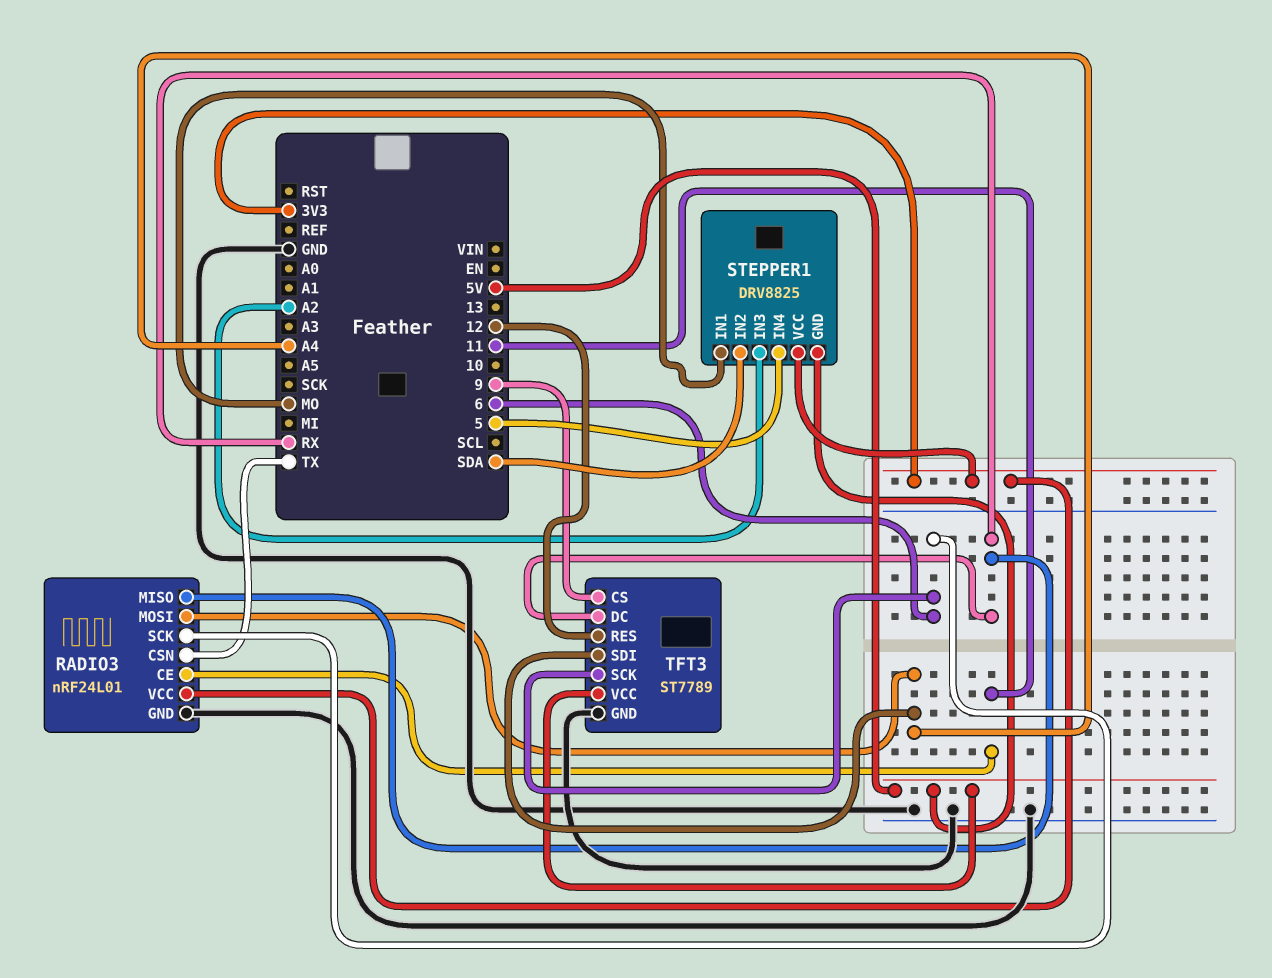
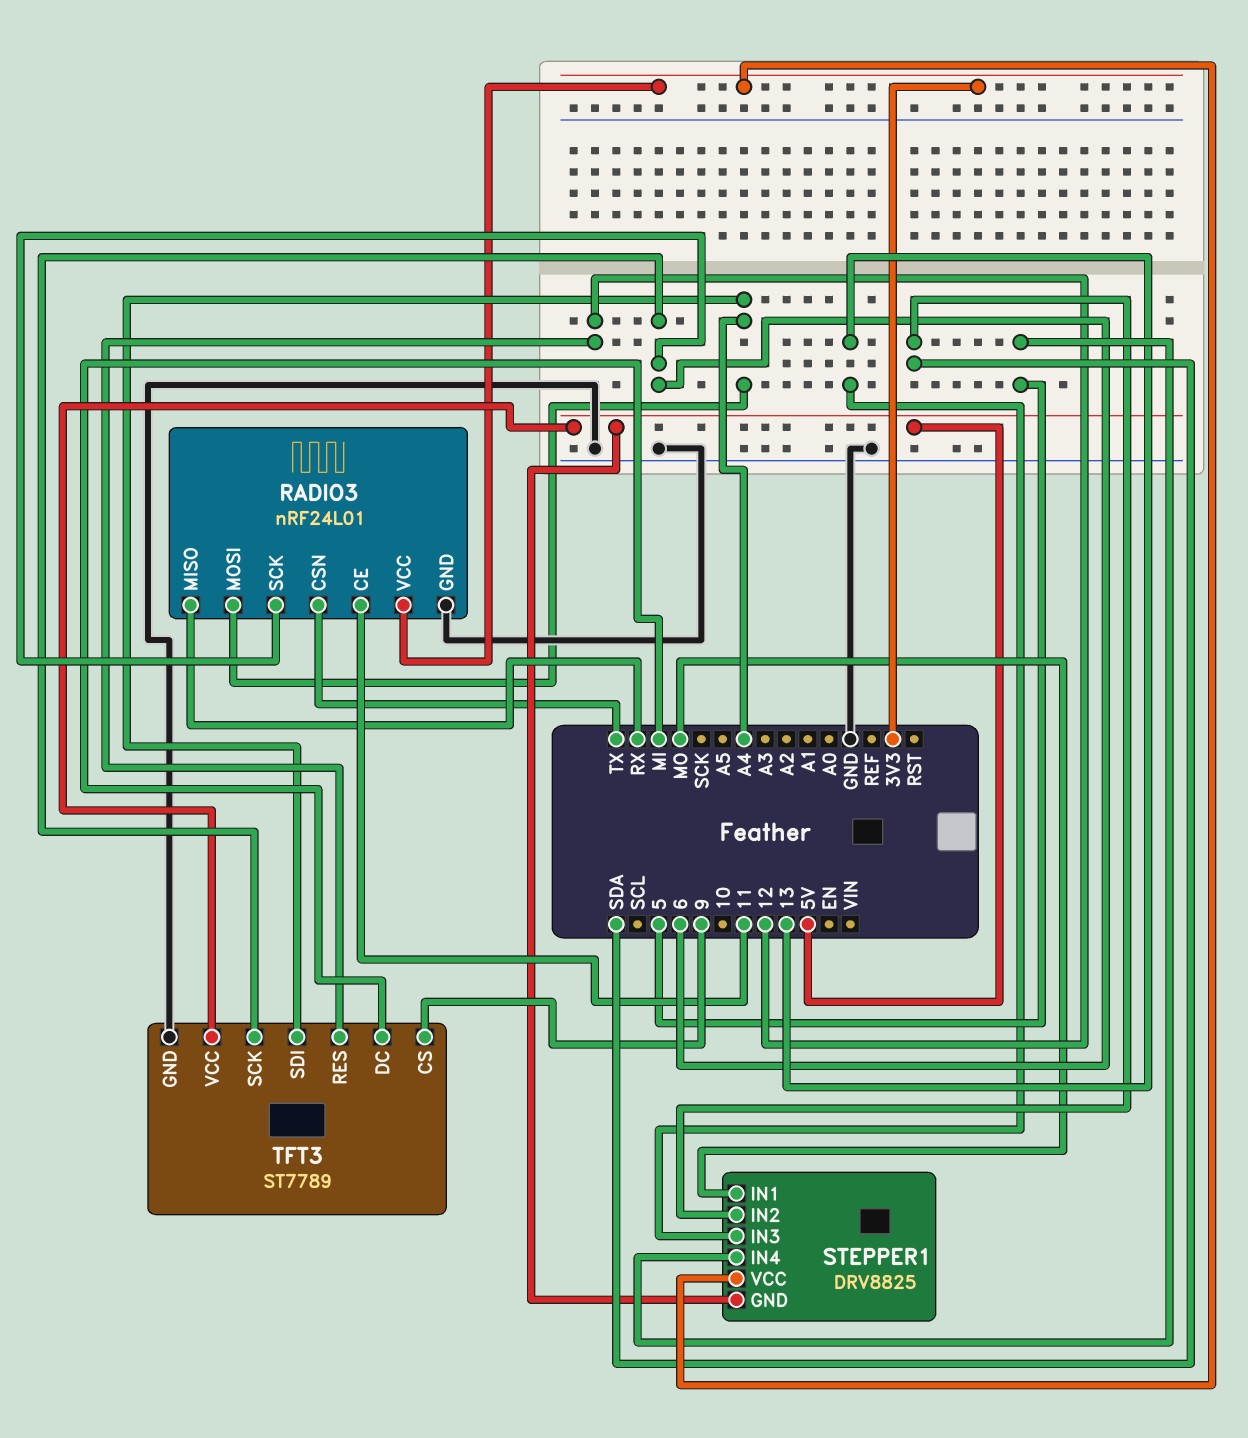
STEPPER1 pin IN3: A2 -> 13
TFT3 pin DC: RX -> MI

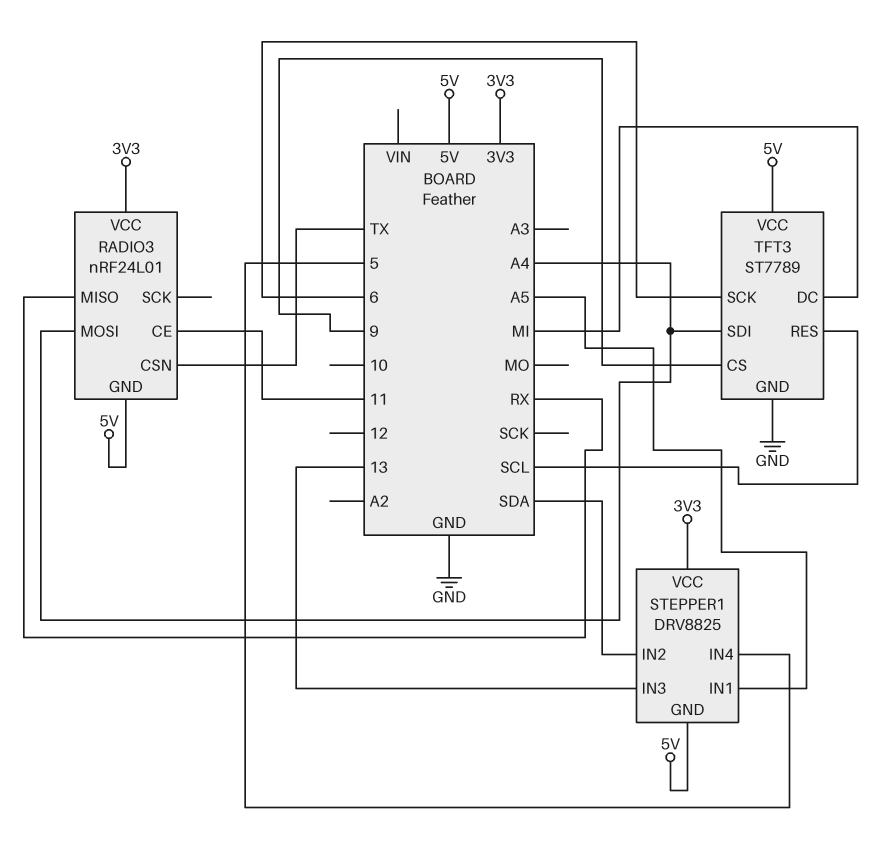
RADIO3 pin GND: GND -> 5V
RADIO3 pin SCK: 6 -> none
STEPPER1 pin IN1: MO -> A5
TFT3 pin RES: 12 -> SCL

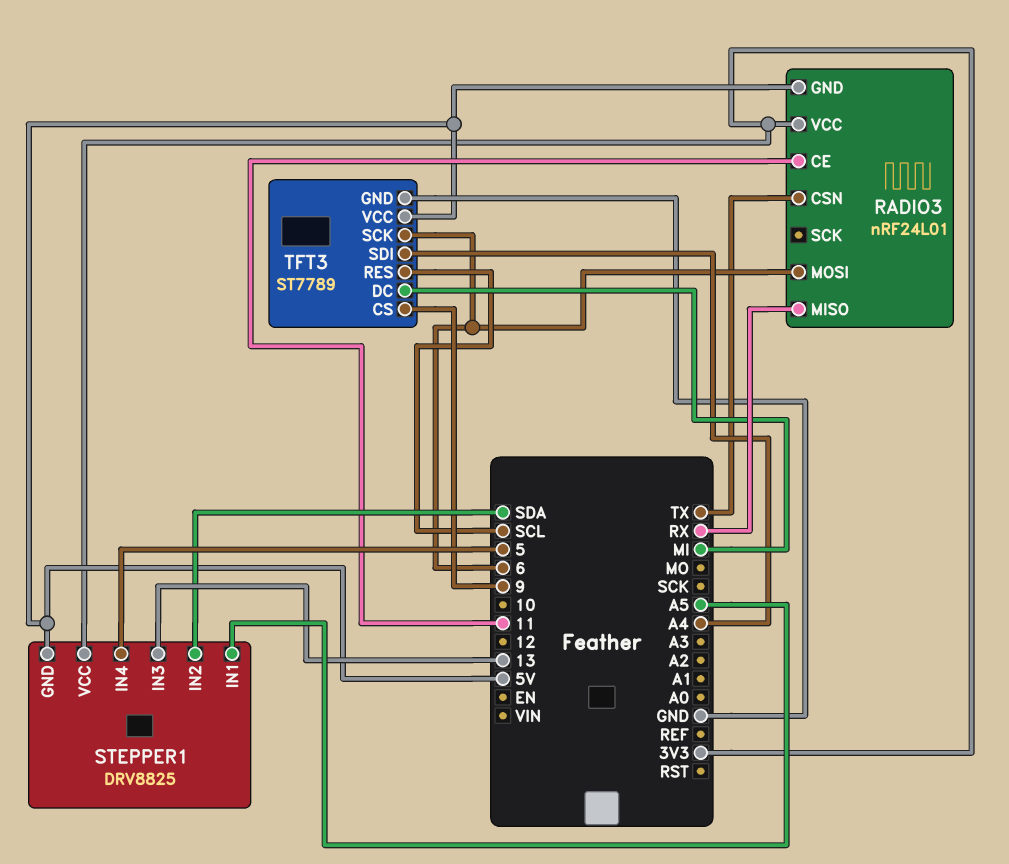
RADIO3 pin MOSI: A4 -> 6

